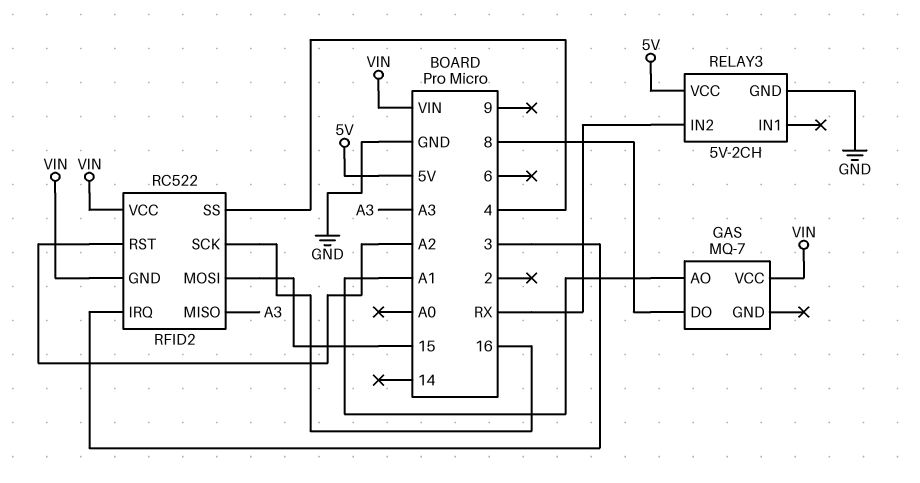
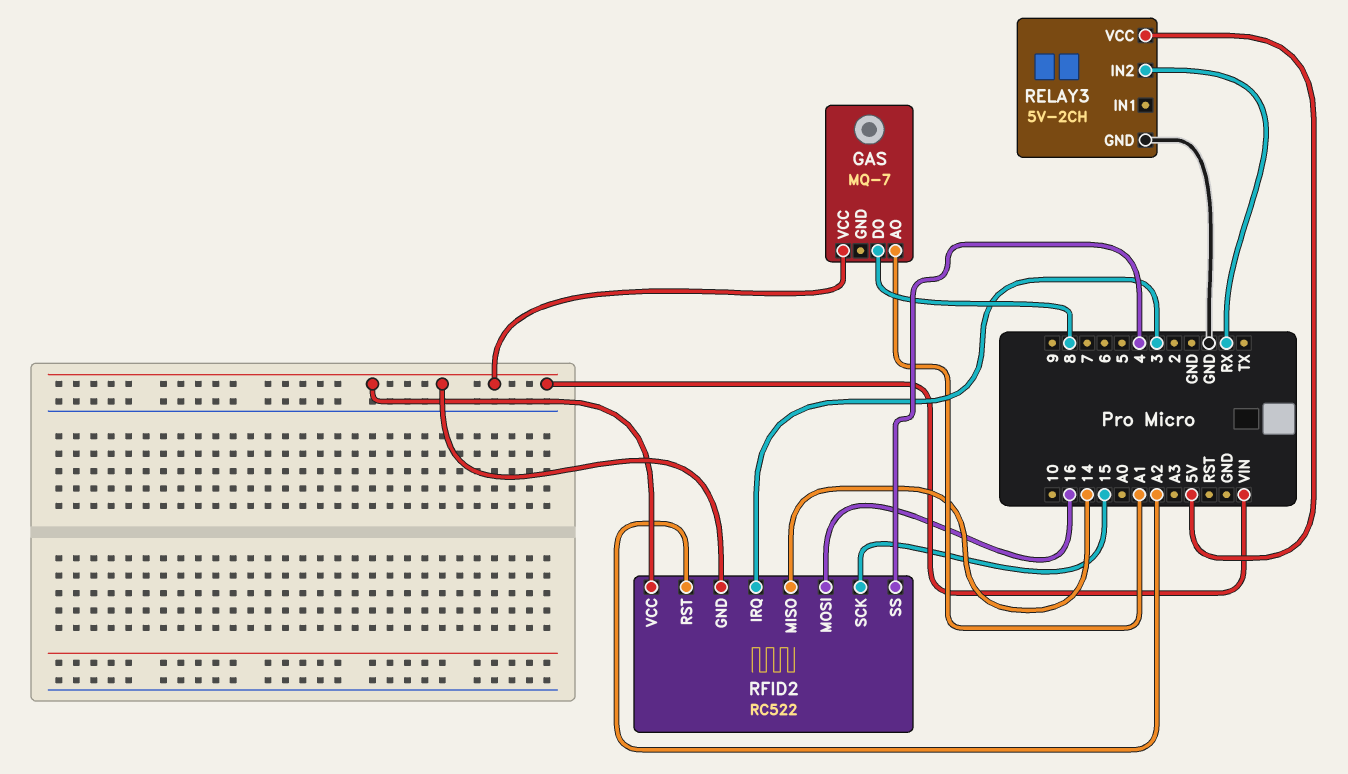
RFID2 pin MISO: A3 -> 14
RFID2 pin MOSI: 15 -> 16
RFID2 pin SCK: 16 -> 15

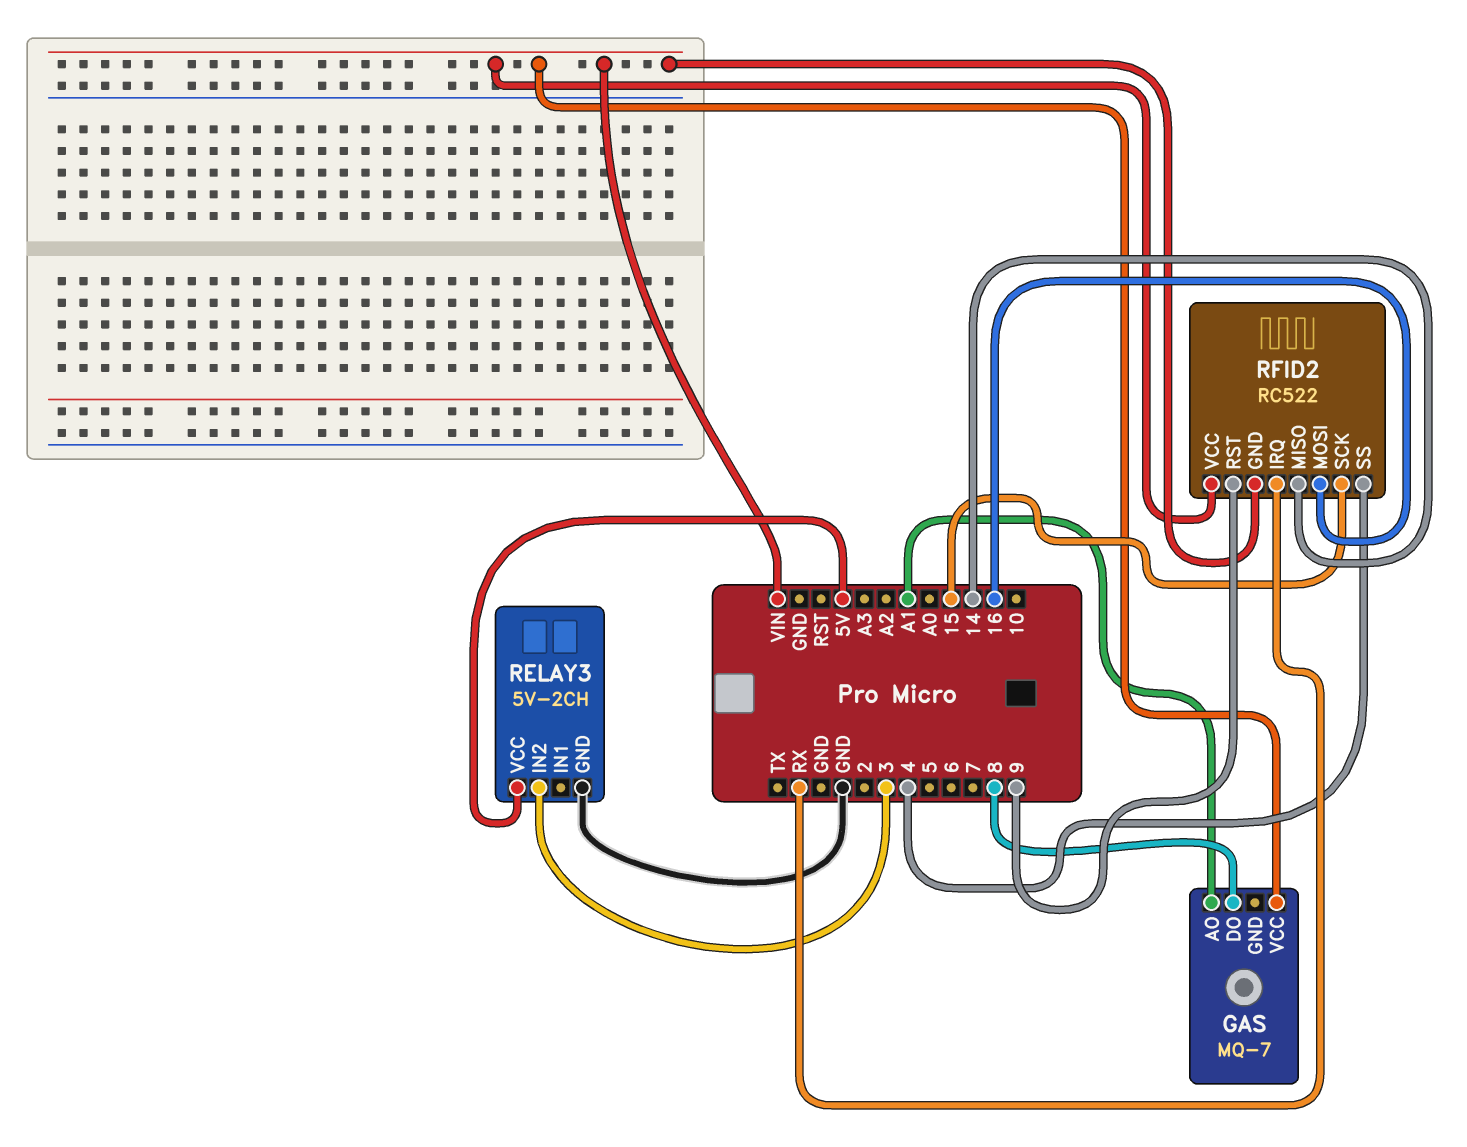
RELAY3 pin IN2: RX -> 3
RFID2 pin IRQ: 3 -> RX
RFID2 pin RST: A2 -> 9

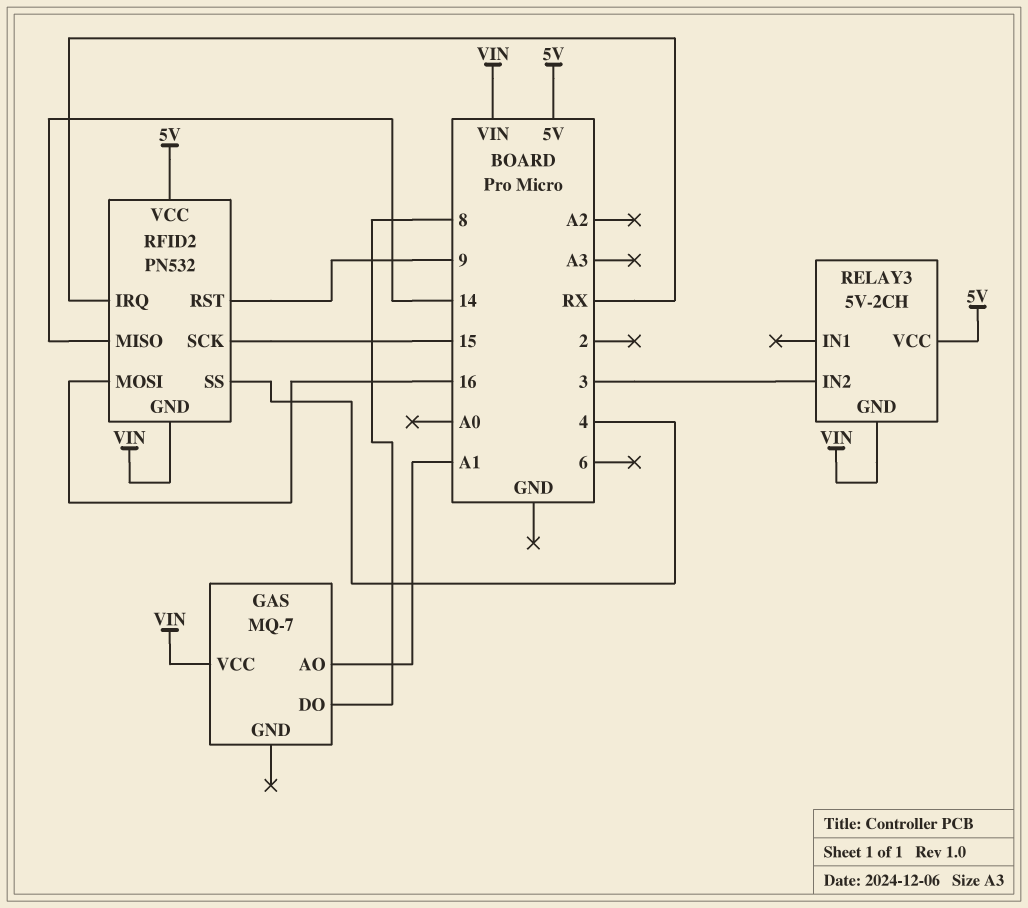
RELAY3 pin GND: GND -> VIN
RFID2: RC522 -> PN532
RFID2 pin VCC: VIN -> 5V

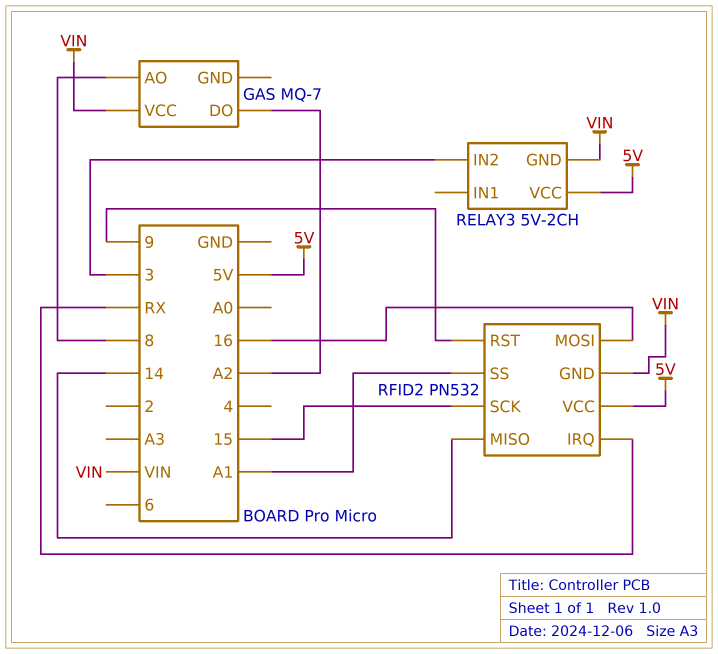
GAS pin AO: A1 -> 8
GAS pin DO: 8 -> A2
RFID2 pin SS: 4 -> A1

